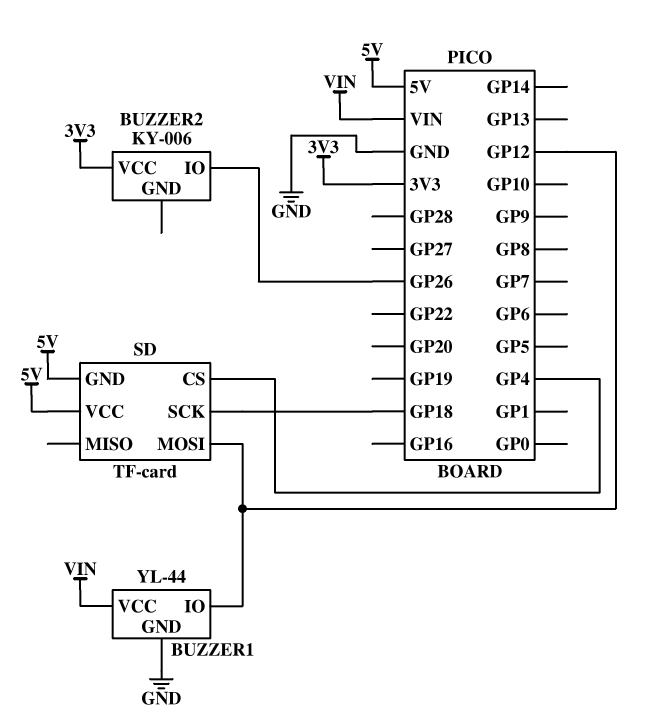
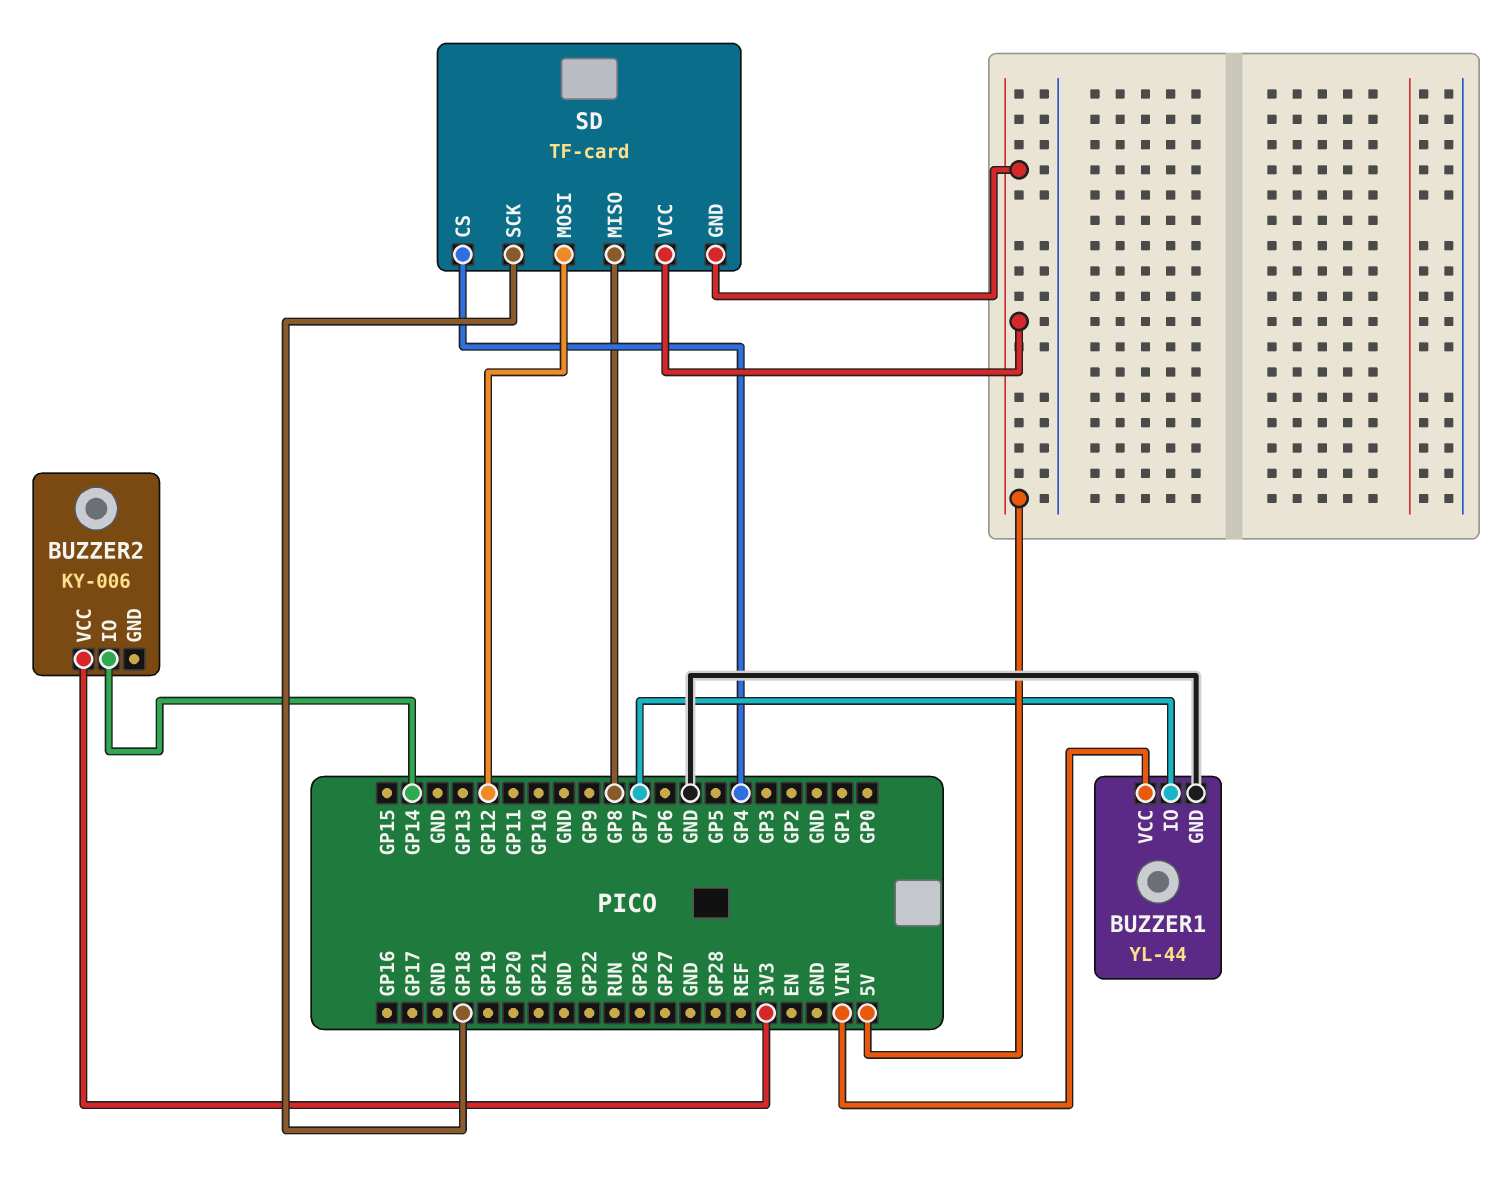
BUZZER1 pin IO: GP12 -> GP7
BUZZER2 pin IO: GP26 -> GP14
SD pin MISO: none -> GP8

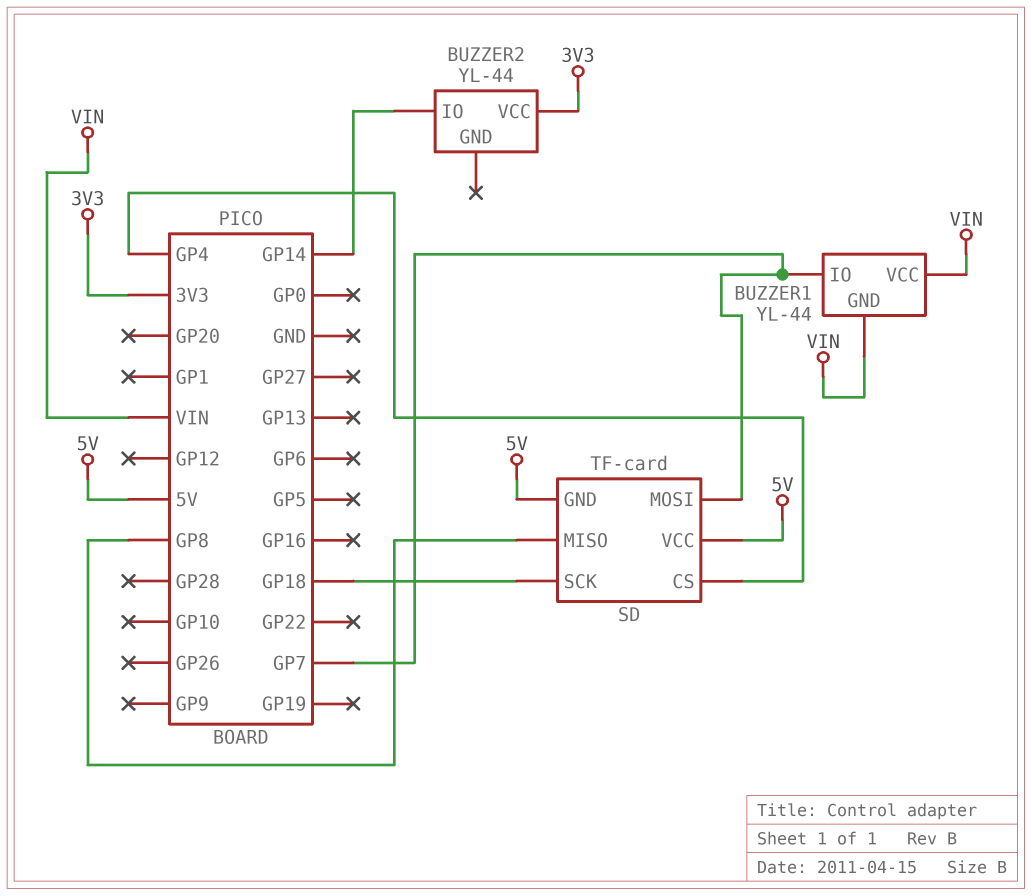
BUZZER1 pin GND: GND -> VIN
BUZZER2: KY-006 -> YL-44
SD pin MOSI: GP12 -> GP7

